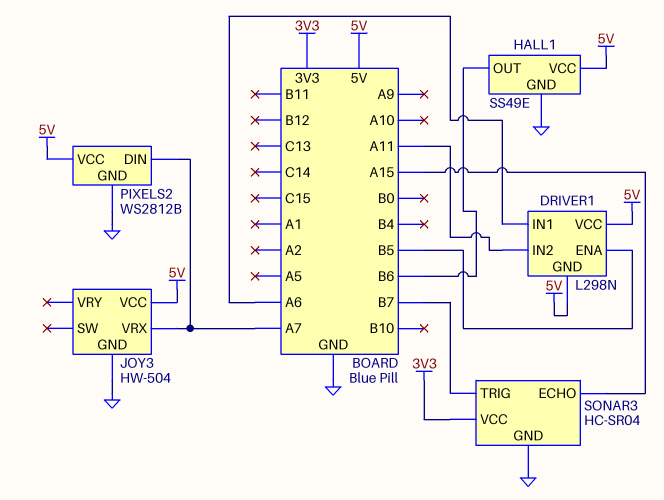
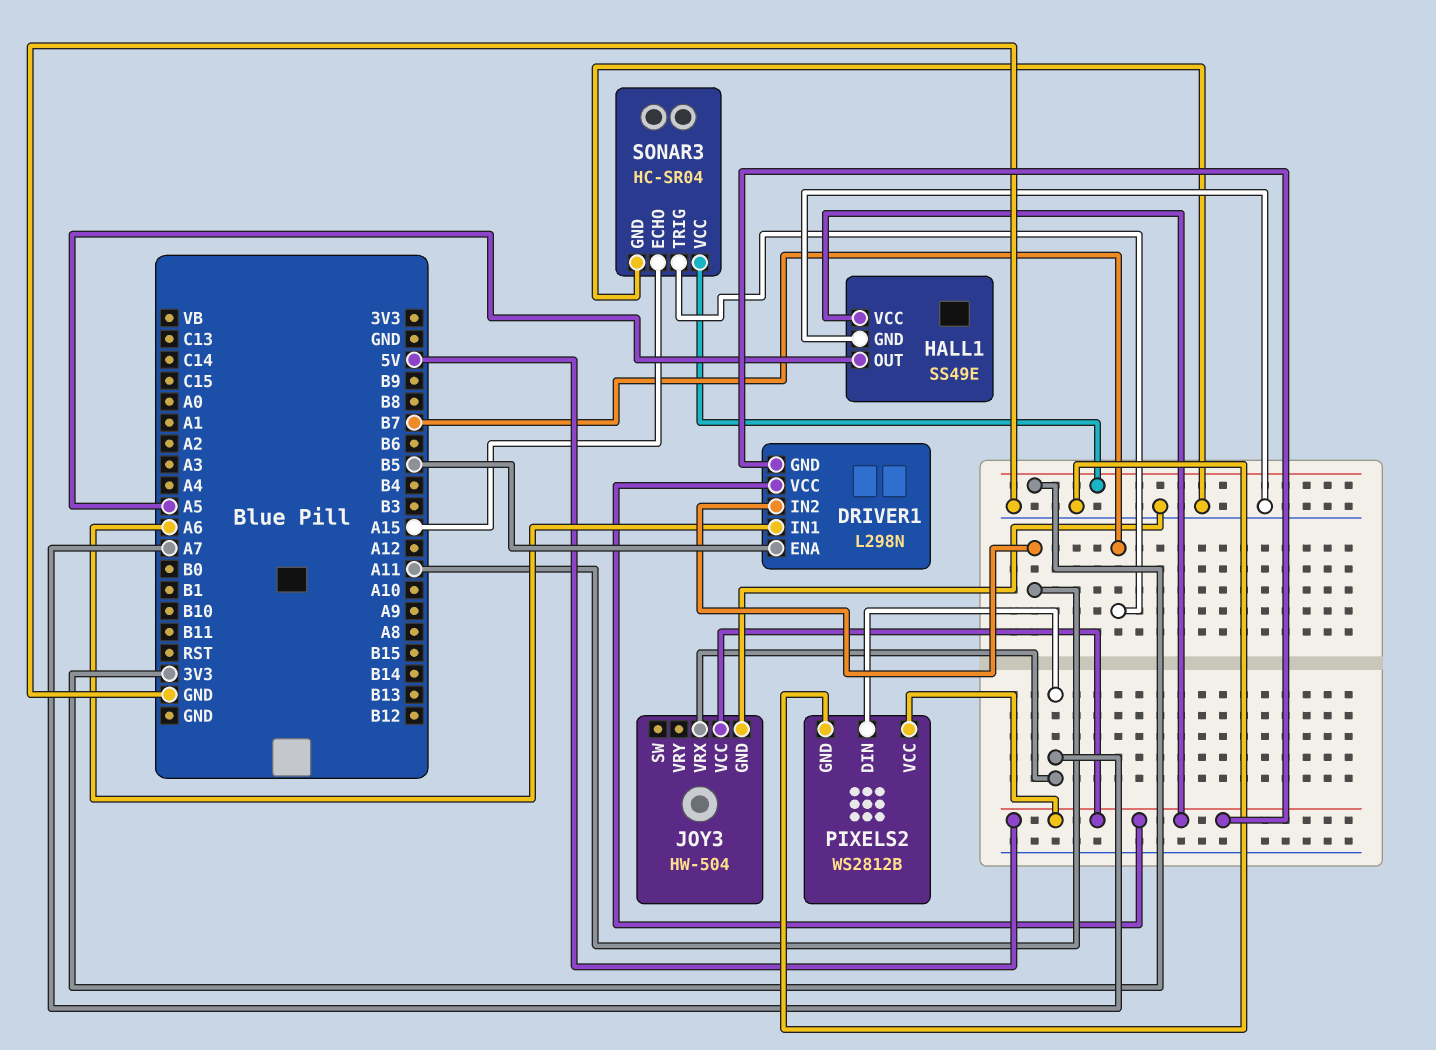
HALL1 pin OUT: B6 -> A5

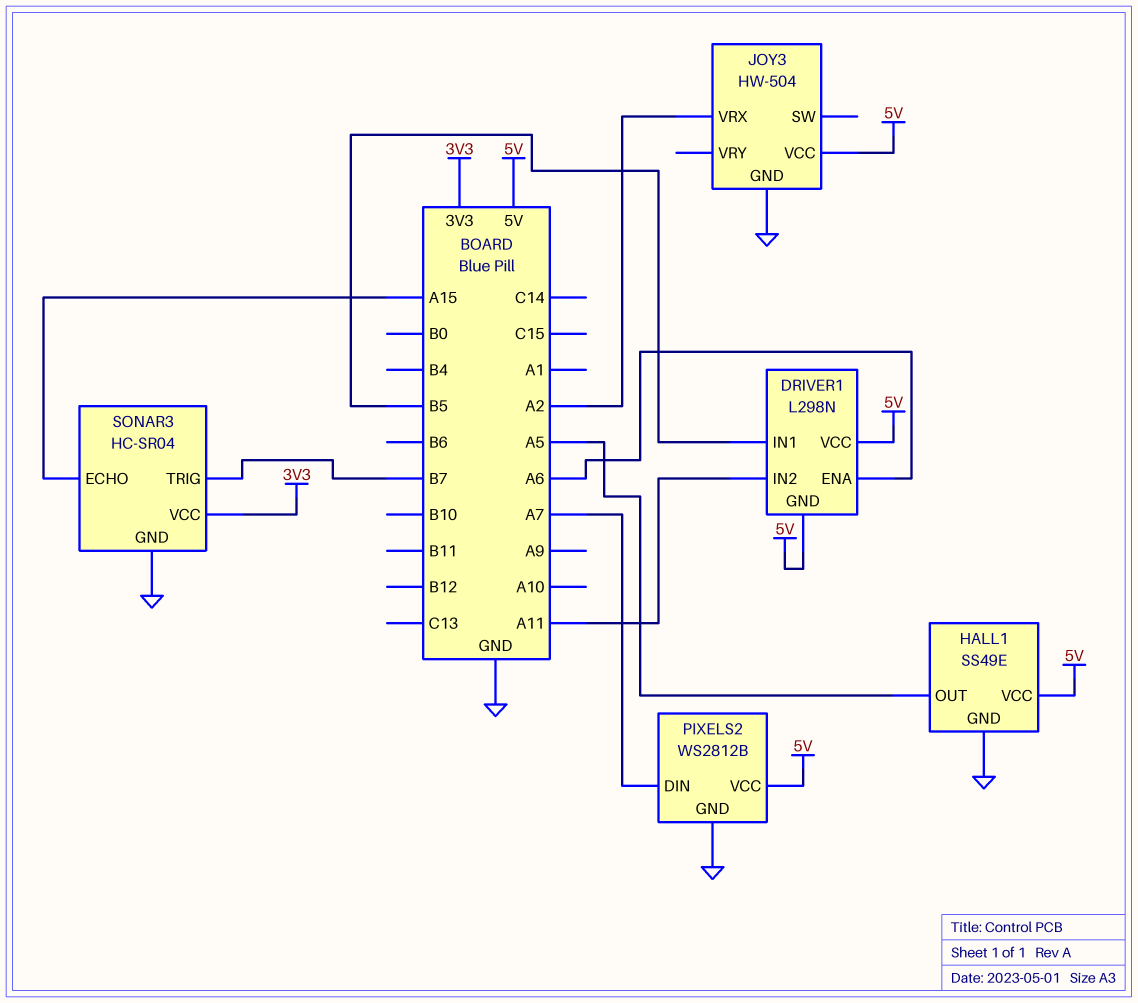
DRIVER1 pin ENA: B5 -> A6
DRIVER1 pin IN1: A6 -> B5
JOY3 pin VRX: A7 -> A2

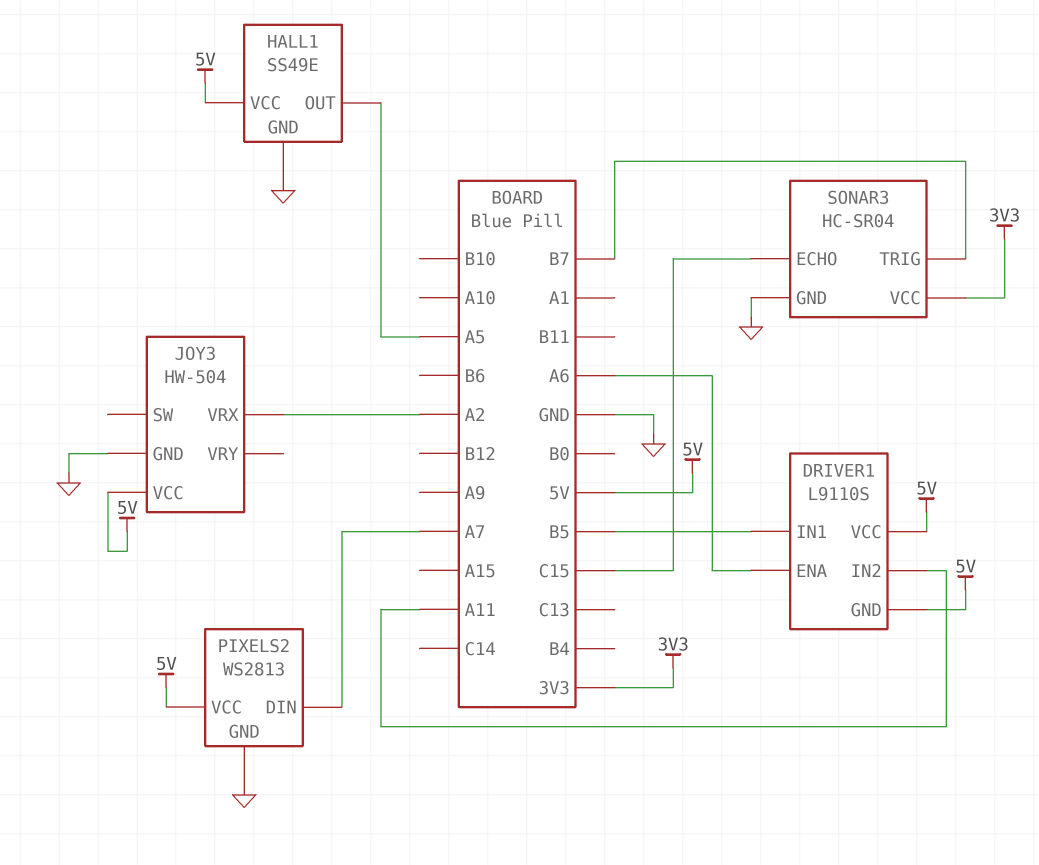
DRIVER1: L298N -> L9110S
PIXELS2: WS2812B -> WS2813
SONAR3 pin ECHO: A15 -> C15

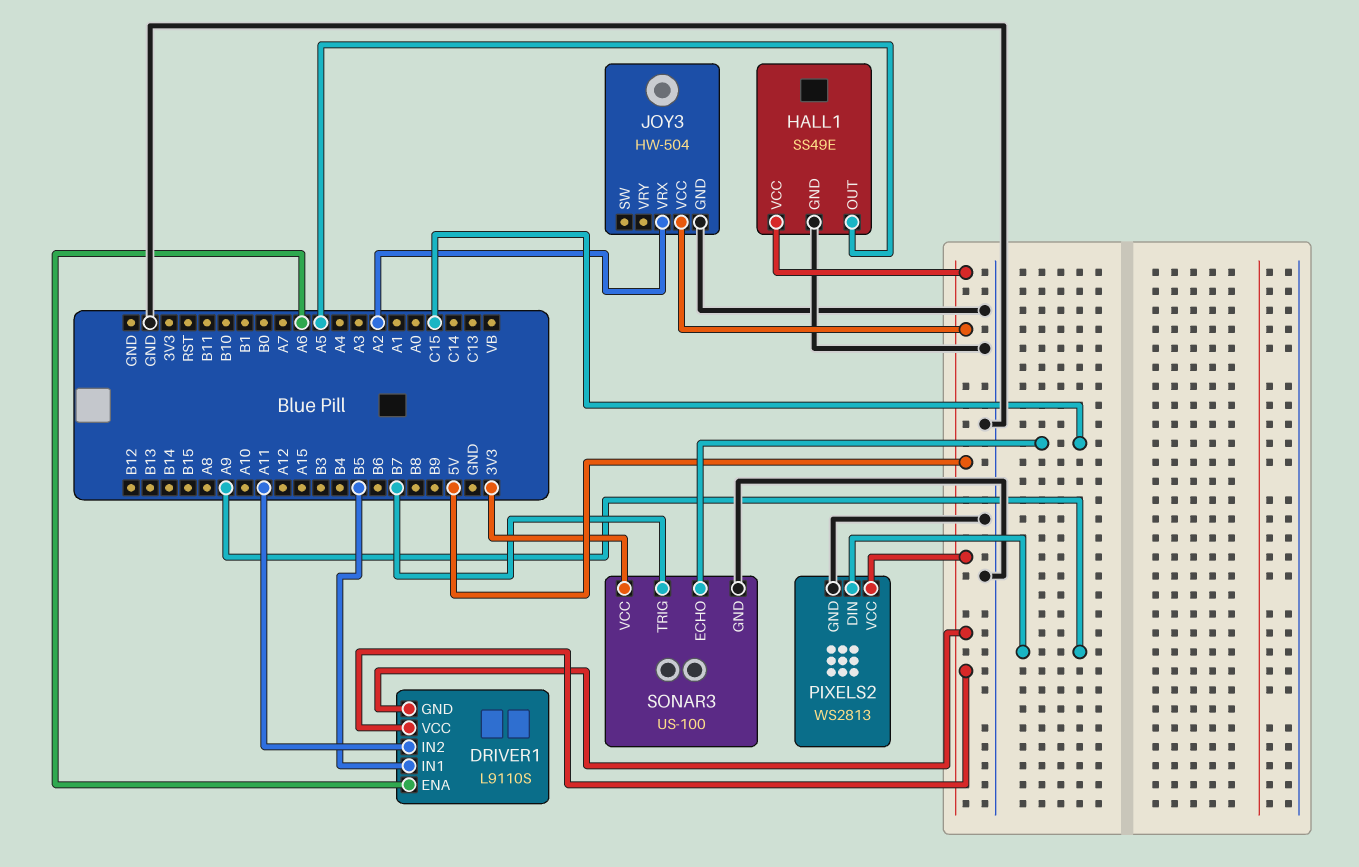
PIXELS2 pin DIN: A7 -> A9
SONAR3: HC-SR04 -> US-100

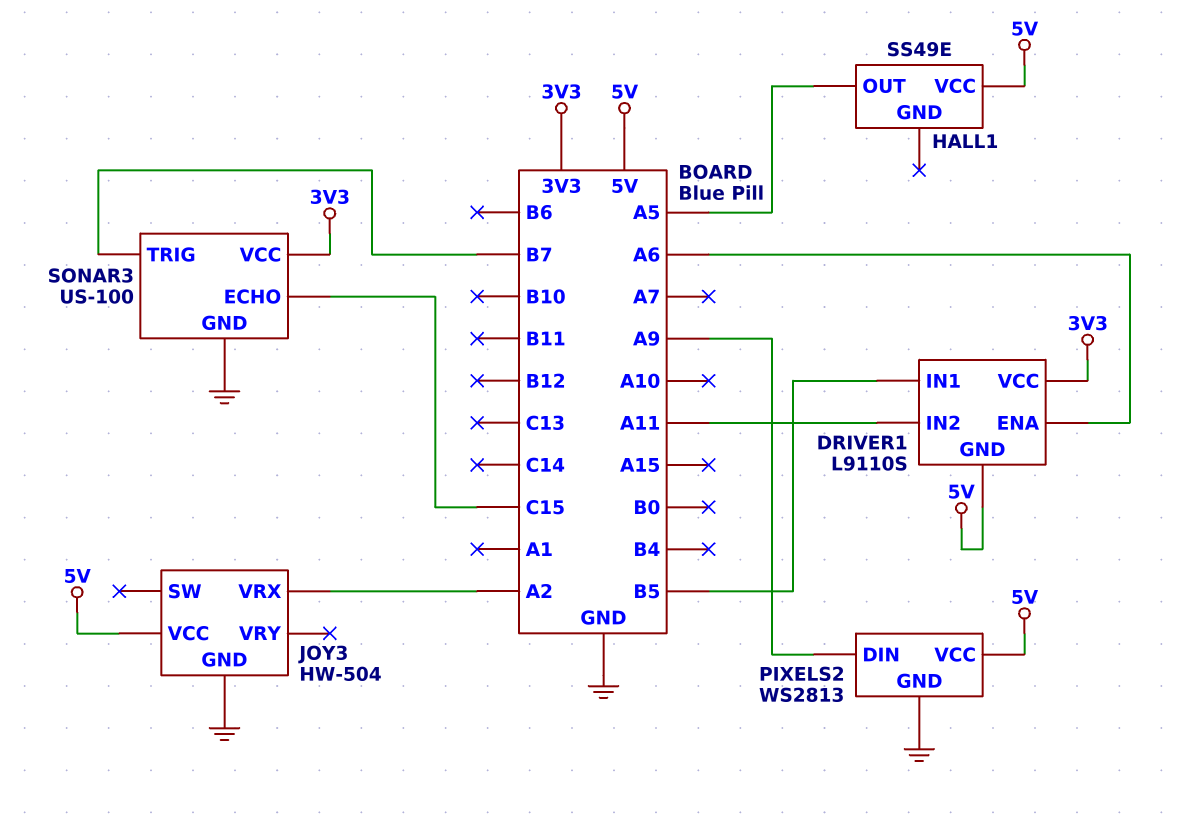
DRIVER1 pin VCC: 5V -> 3V3
HALL1 pin GND: GND -> none

